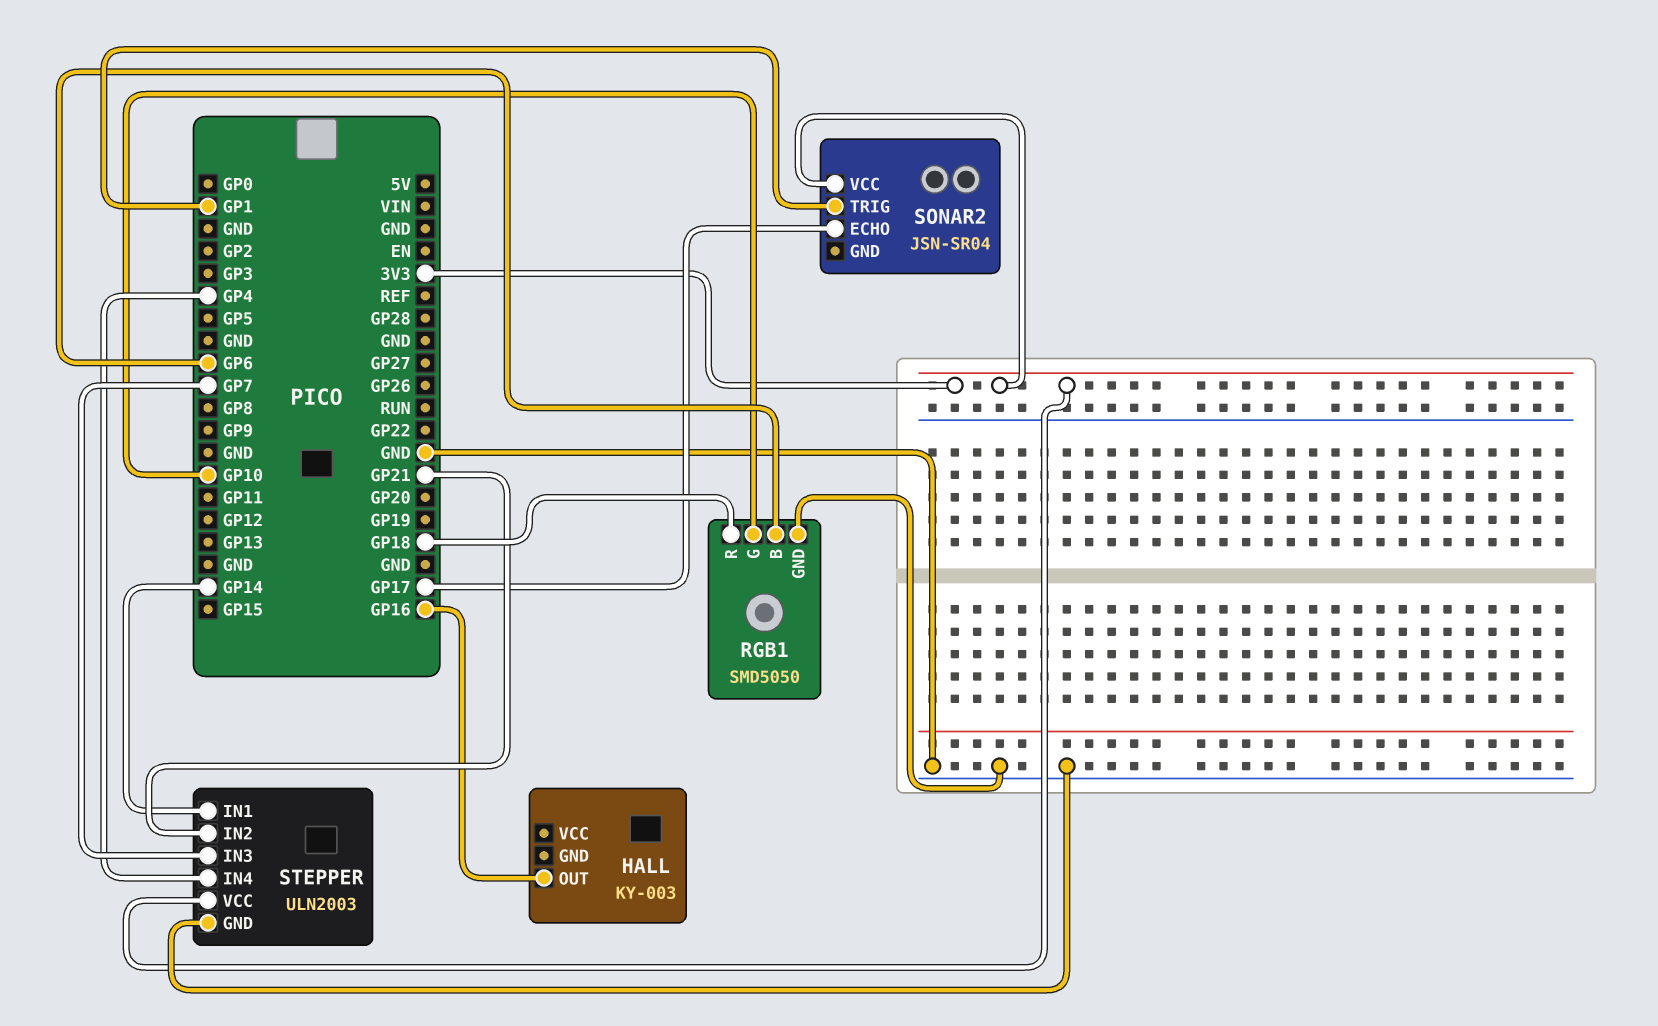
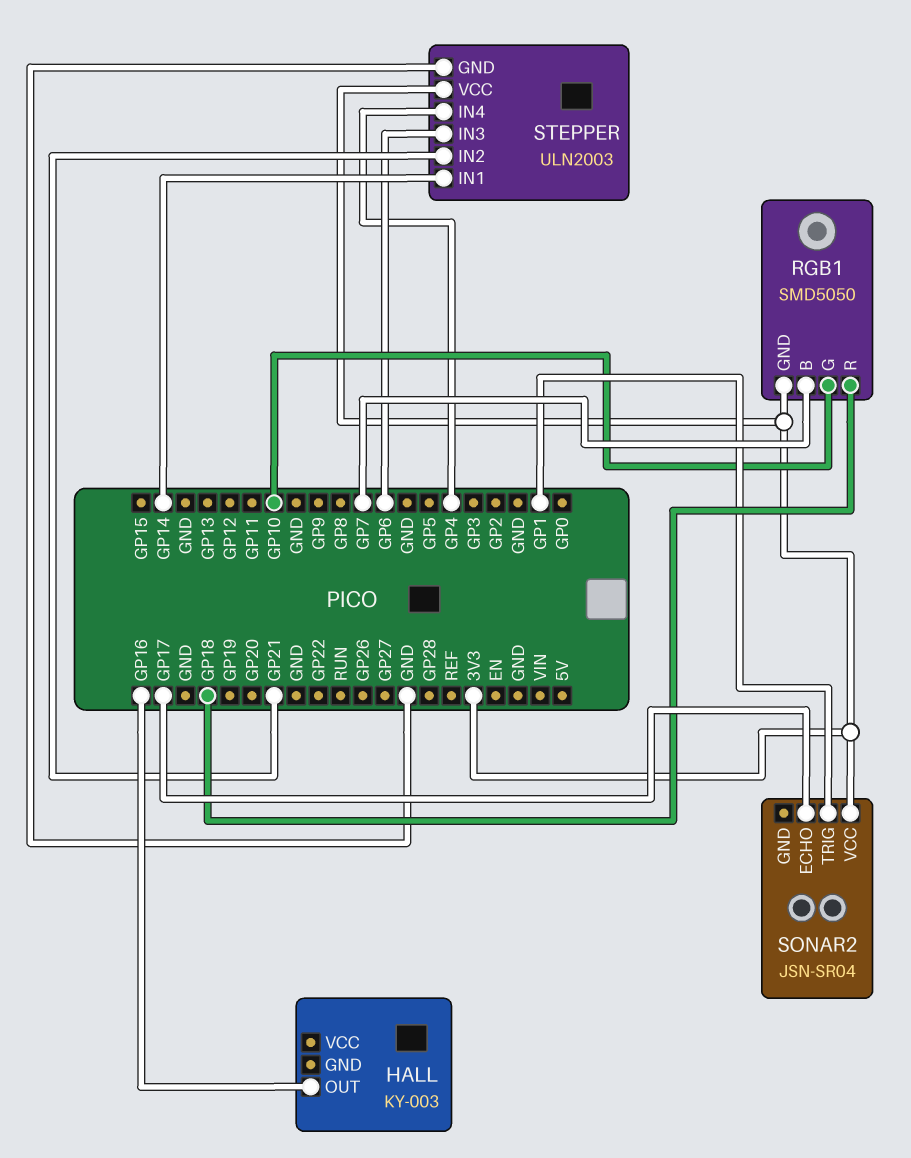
RGB1 pin B: GP6 -> GP7
RGB1 pin GND: GND -> 3V3
STEPPER pin IN3: GP7 -> GP6

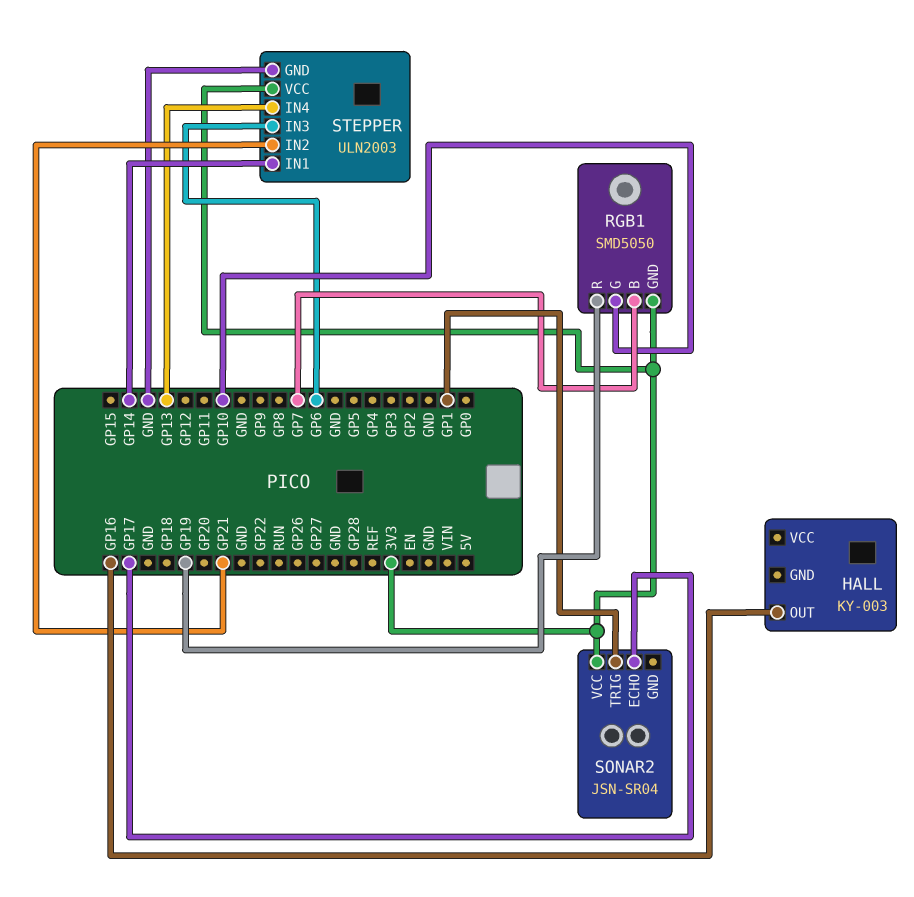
RGB1 pin R: GP18 -> GP19
STEPPER pin IN4: GP4 -> GP13

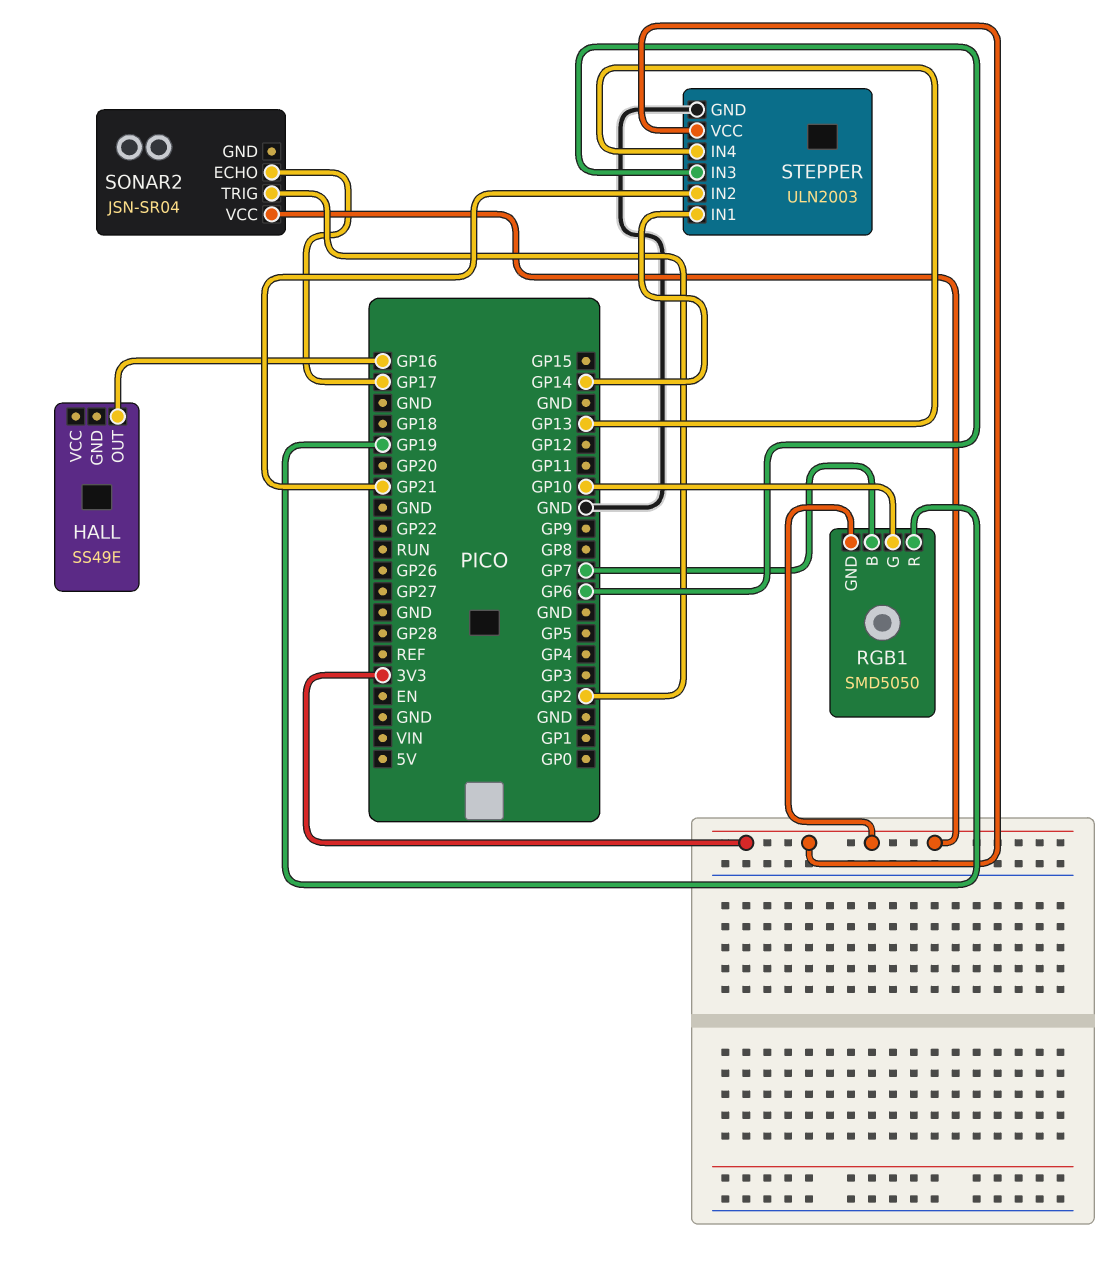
HALL: KY-003 -> SS49E
SONAR2 pin TRIG: GP1 -> GP2

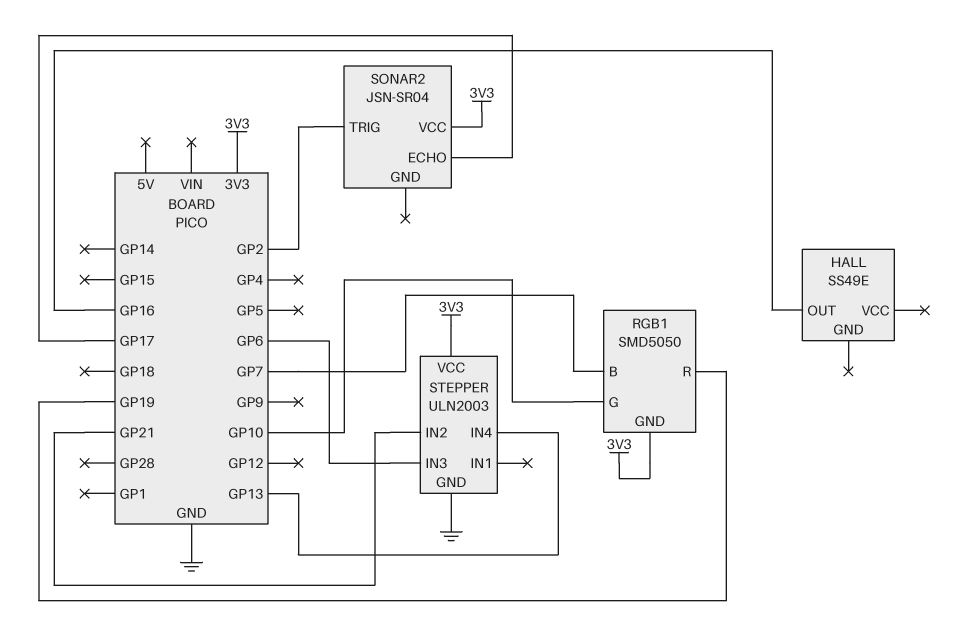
STEPPER pin IN1: GP14 -> none

